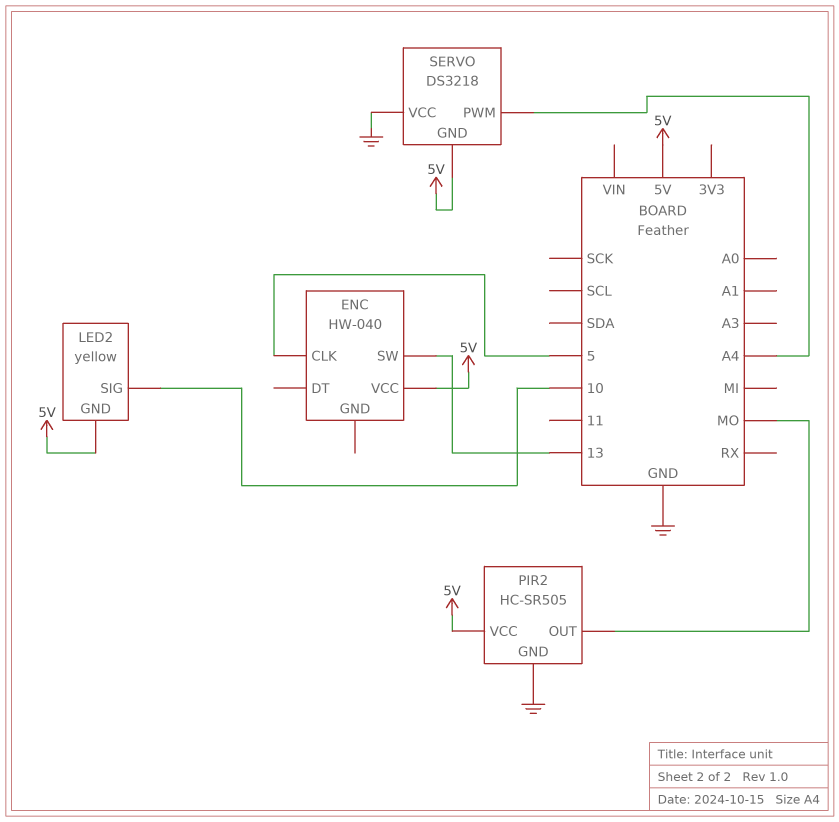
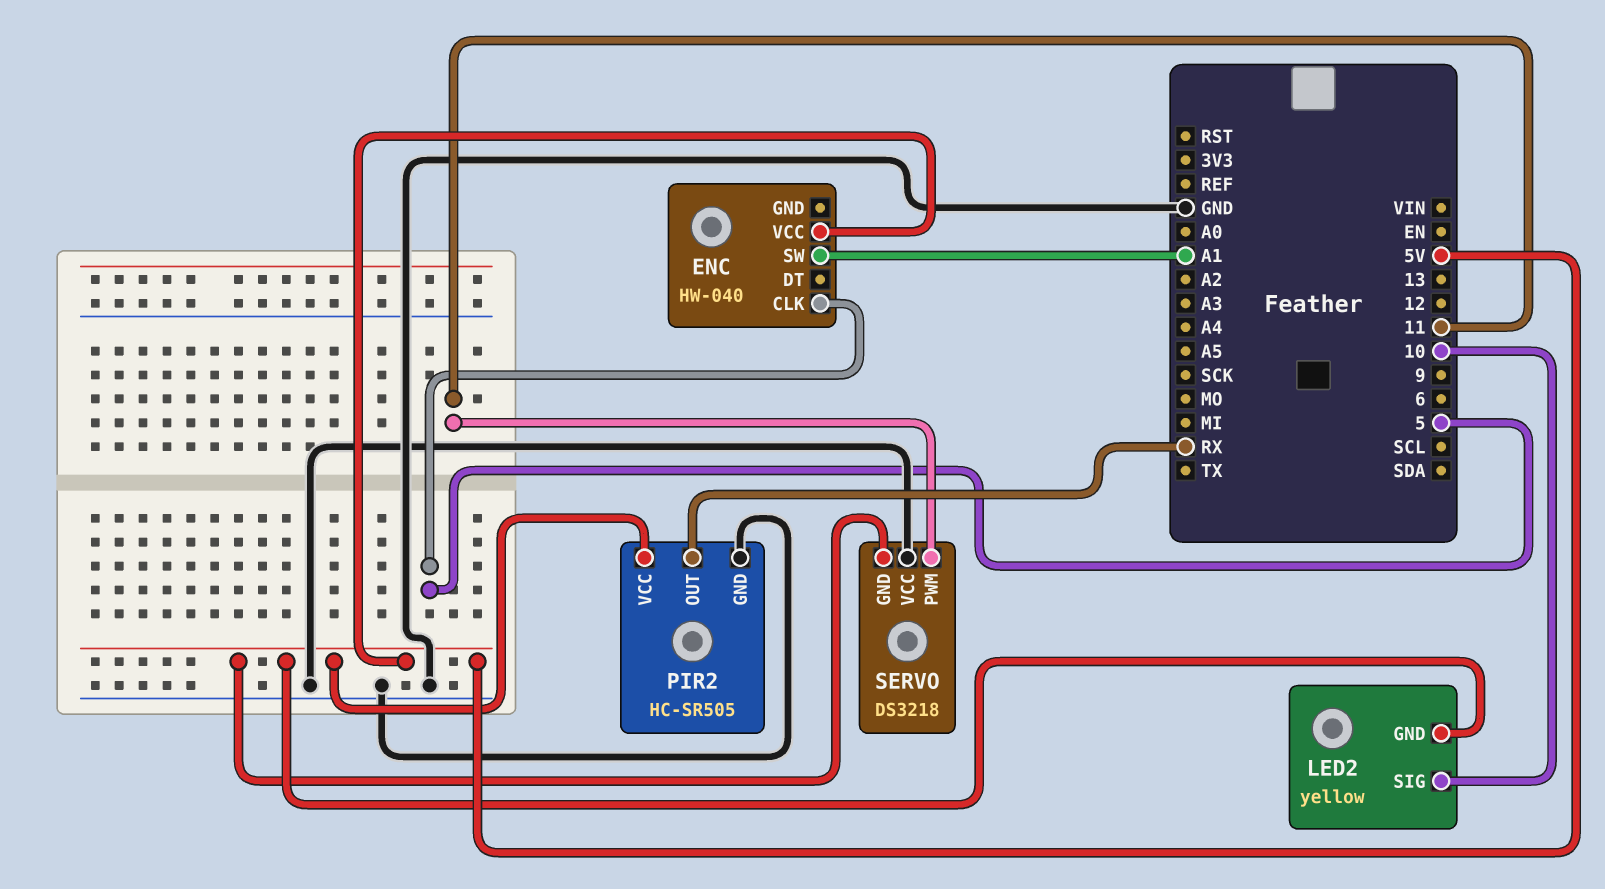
ENC pin SW: 13 -> A1
PIR2 pin OUT: MO -> RX
SERVO pin PWM: A4 -> 11

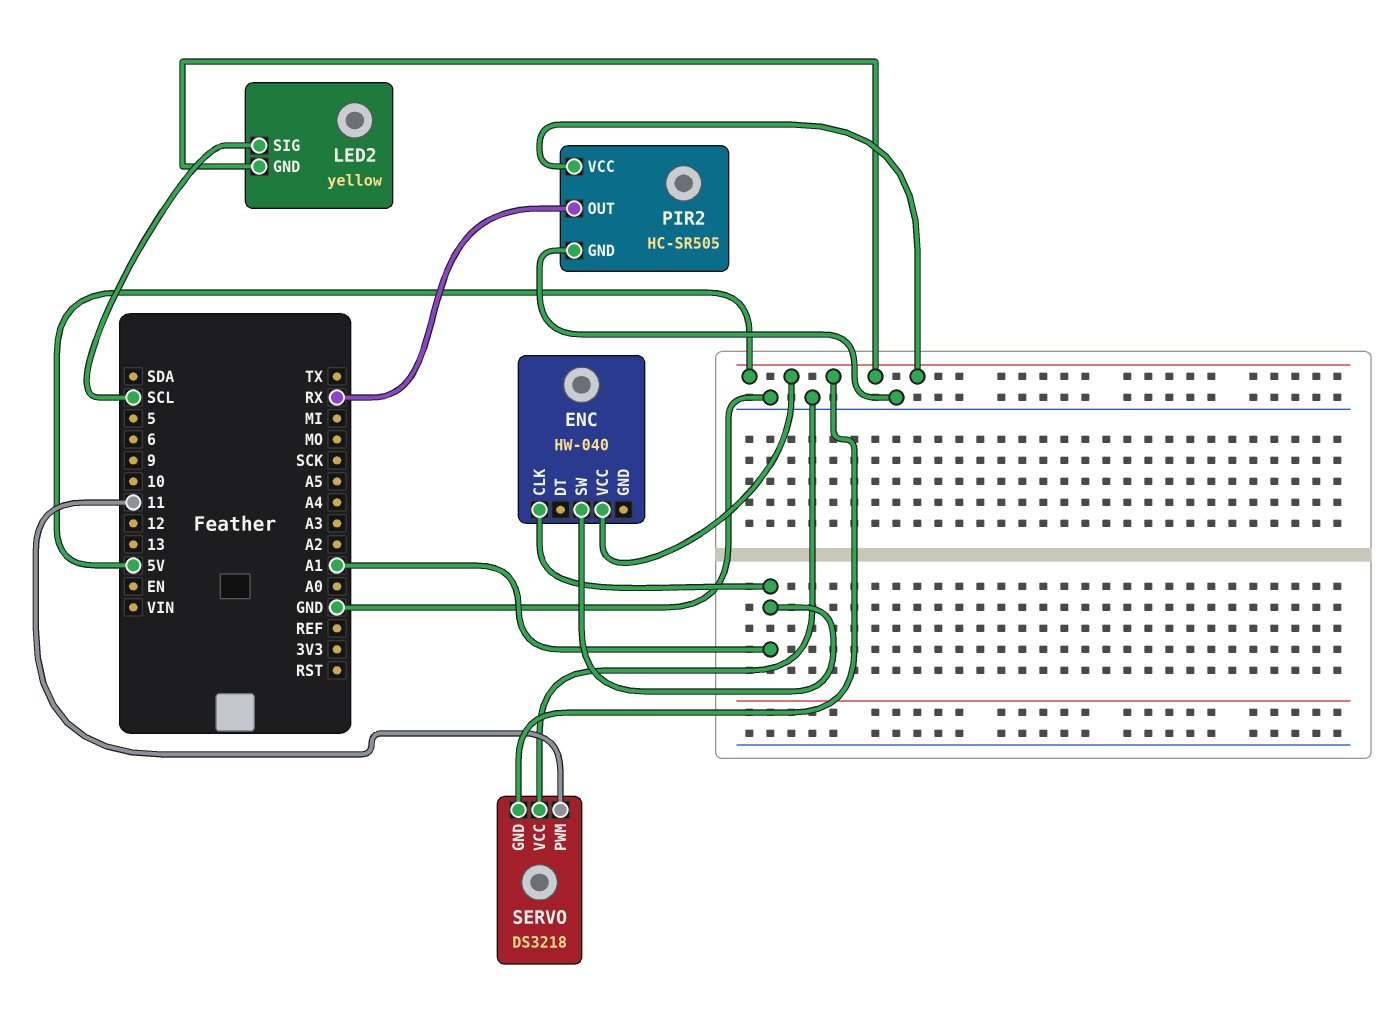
ENC pin CLK: 5 -> A1
LED2 pin SIG: 10 -> SCL

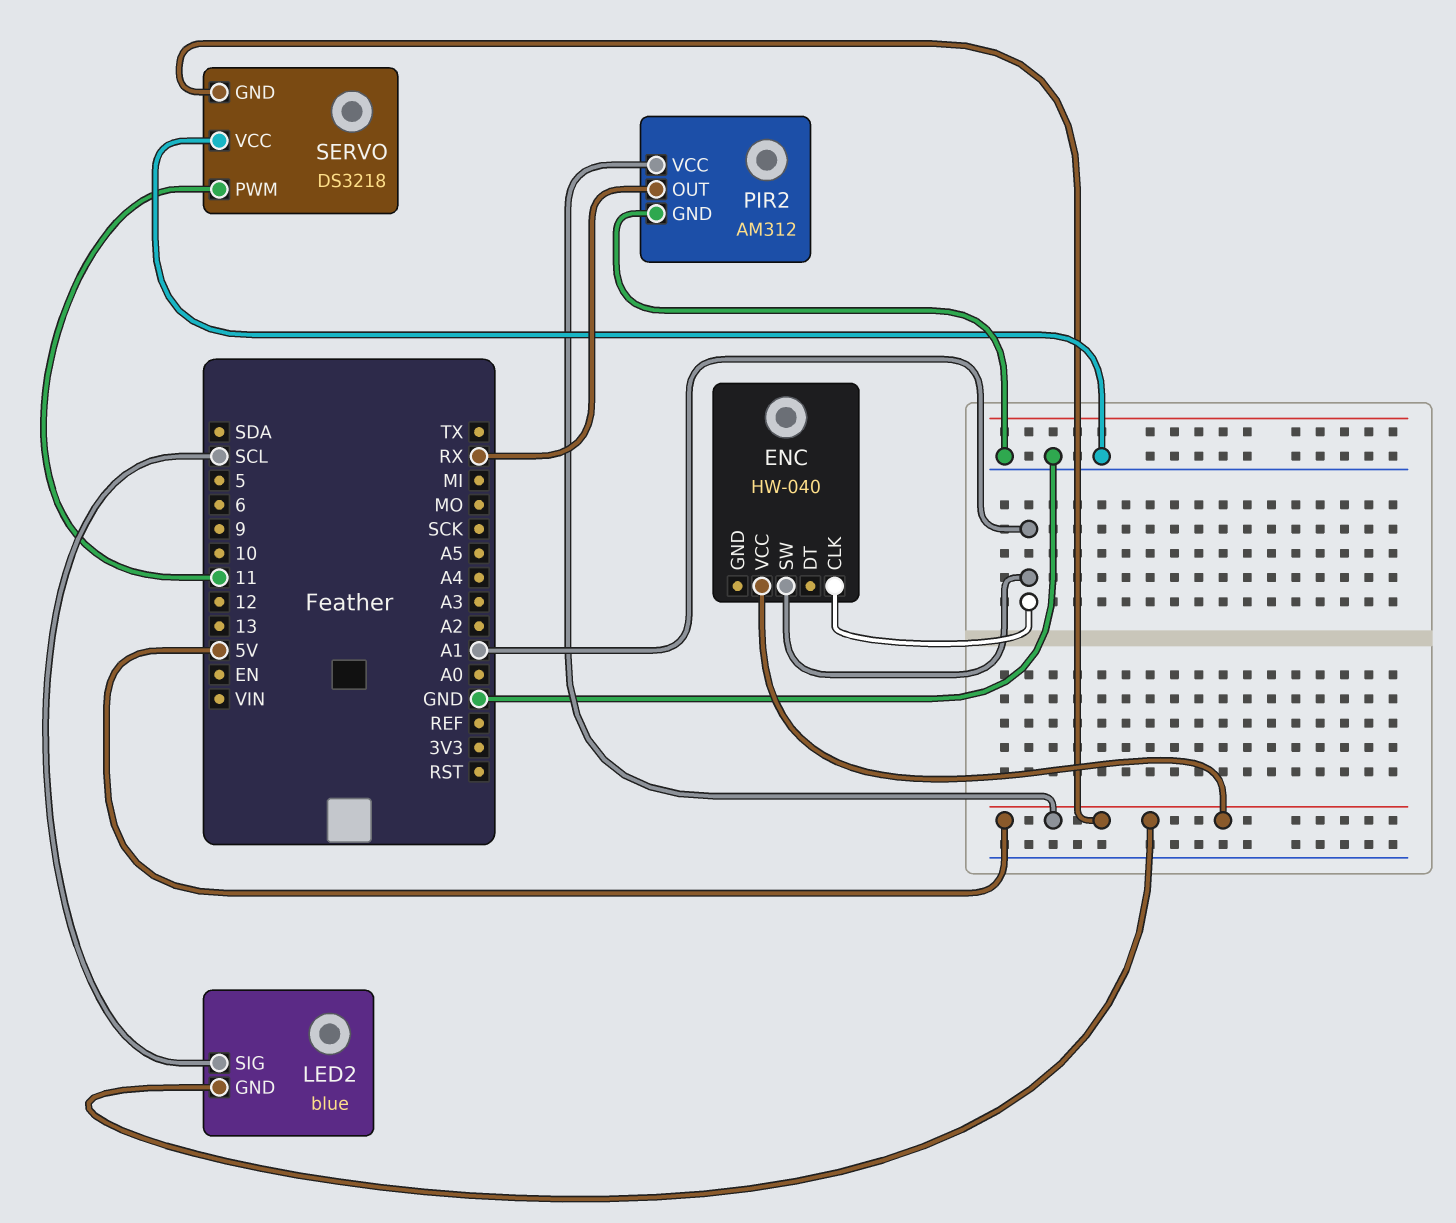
LED2: yellow -> blue
PIR2: HC-SR505 -> AM312

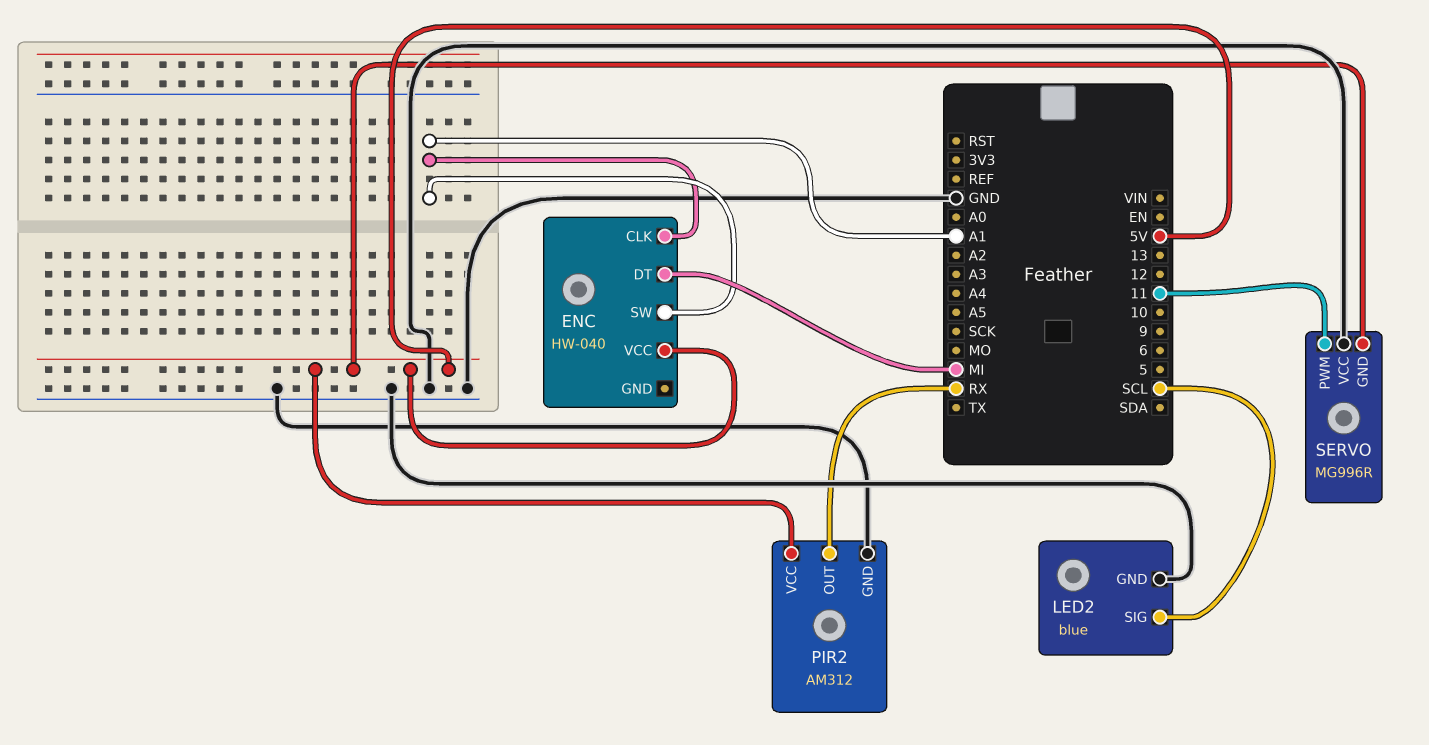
ENC pin DT: none -> MI
LED2 pin GND: 5V -> GND
SERVO: DS3218 -> MG996R

